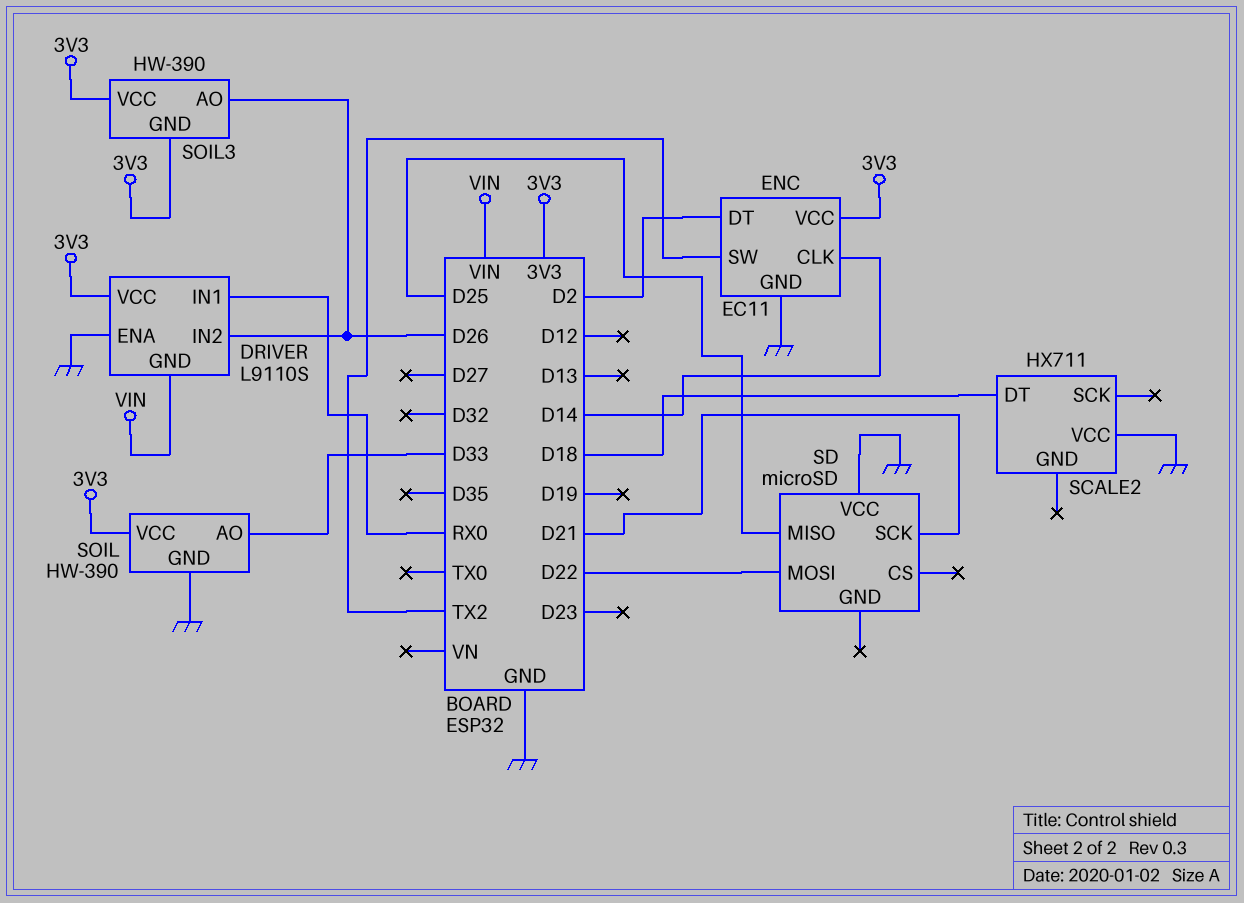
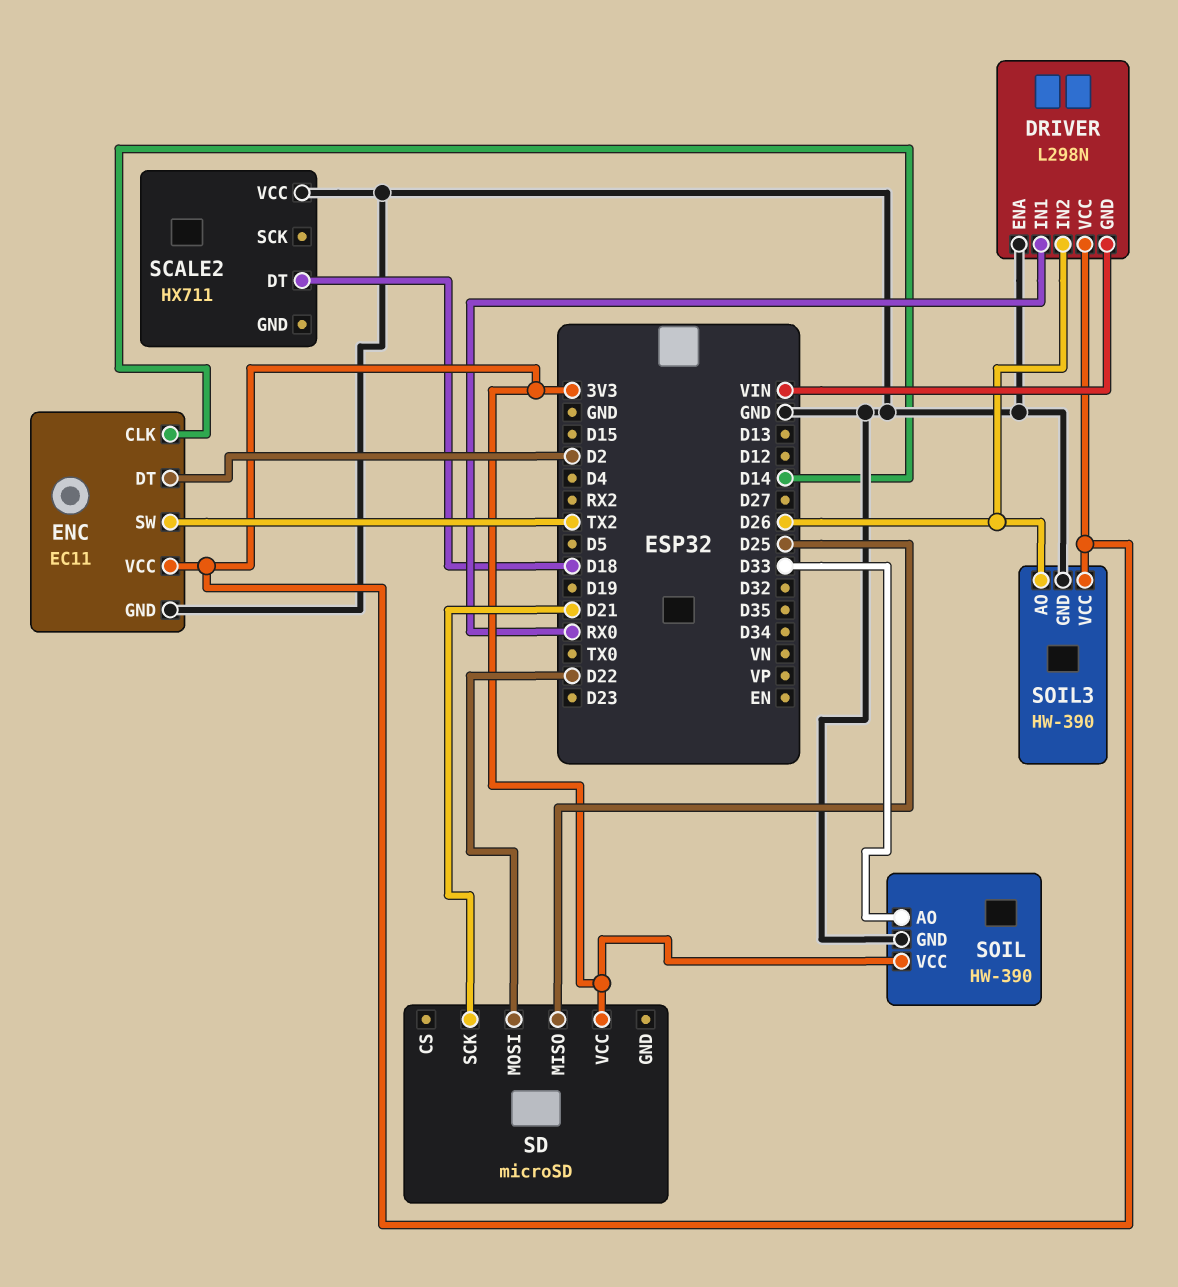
DRIVER: L9110S -> L298N
SD pin VCC: GND -> 3V3
SOIL3 pin GND: 3V3 -> GND

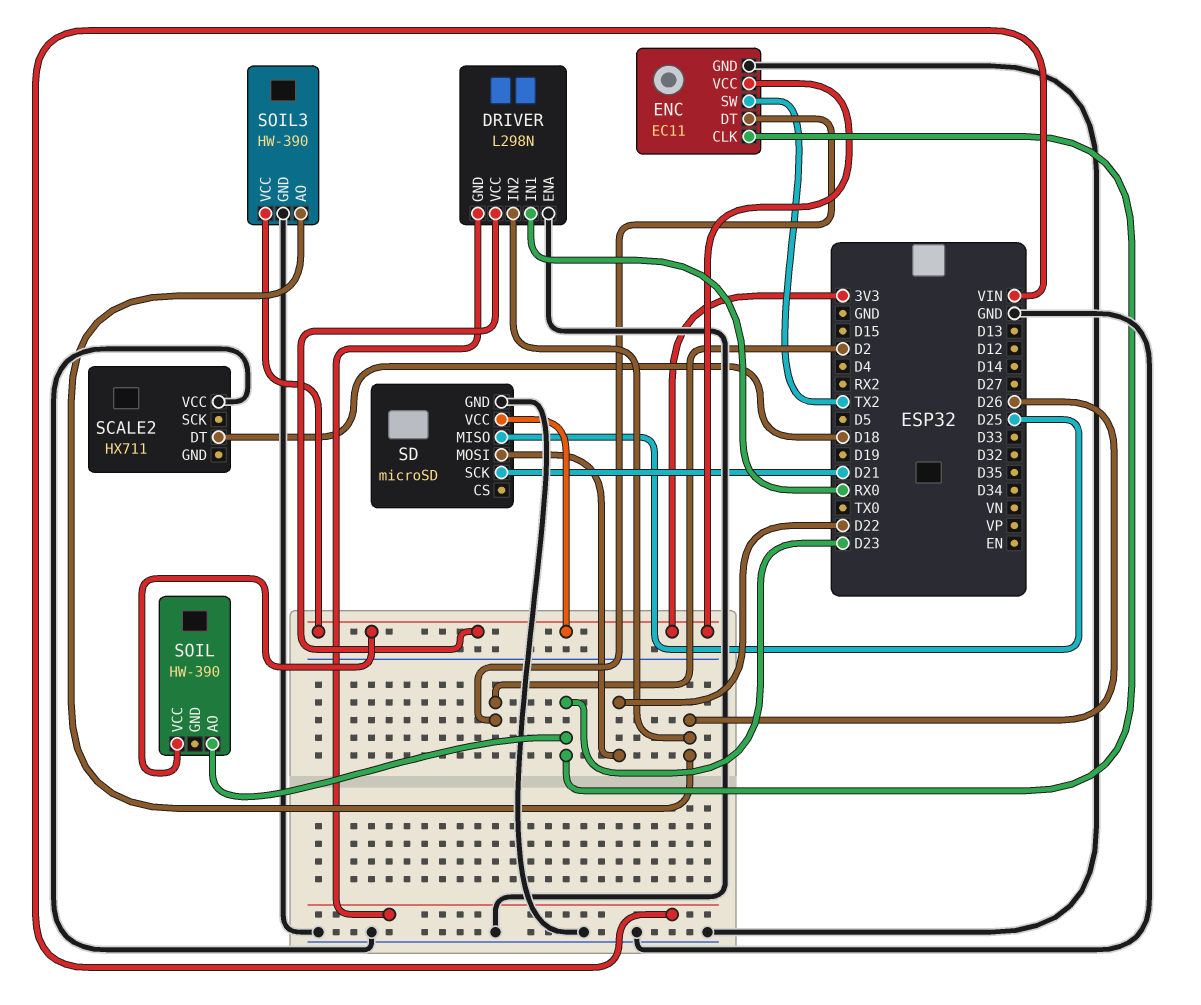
ENC pin CLK: D14 -> D23
SD pin GND: none -> GND
SOIL pin AO: D33 -> D23
SOIL pin GND: GND -> none

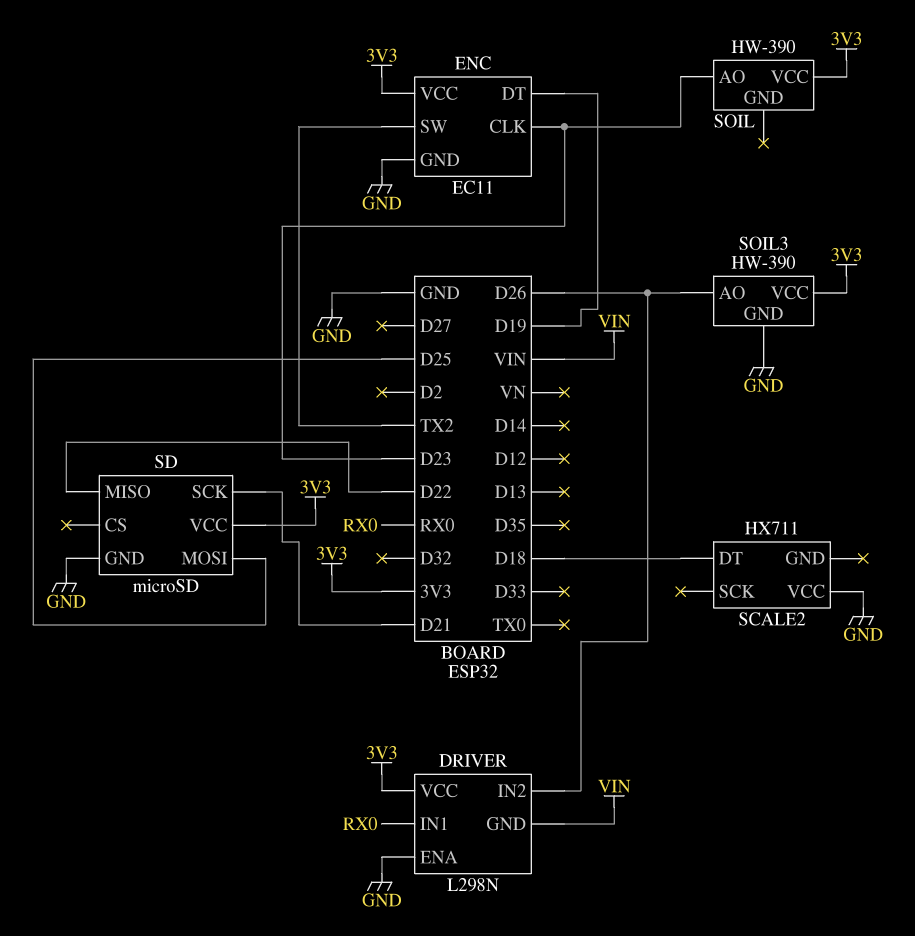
ENC pin DT: D2 -> D19
SD pin MISO: D25 -> D22
SD pin MOSI: D22 -> D25

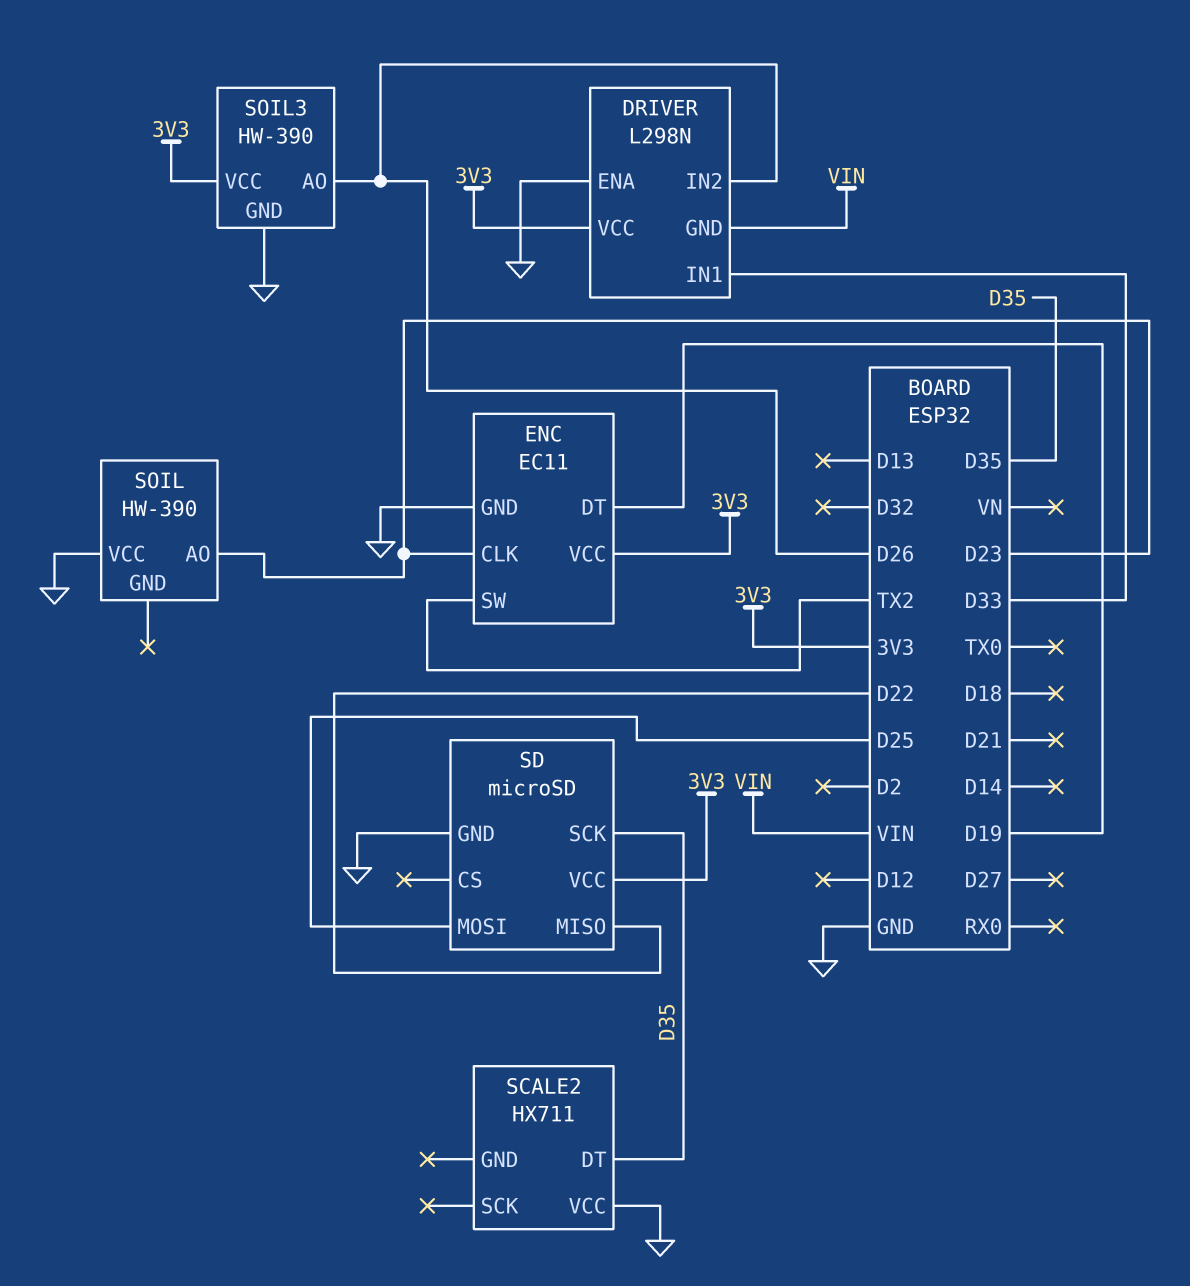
DRIVER pin IN1: RX0 -> D33
SCALE2 pin DT: D18 -> D35
SD pin SCK: D21 -> D35
SOIL pin VCC: 3V3 -> GND

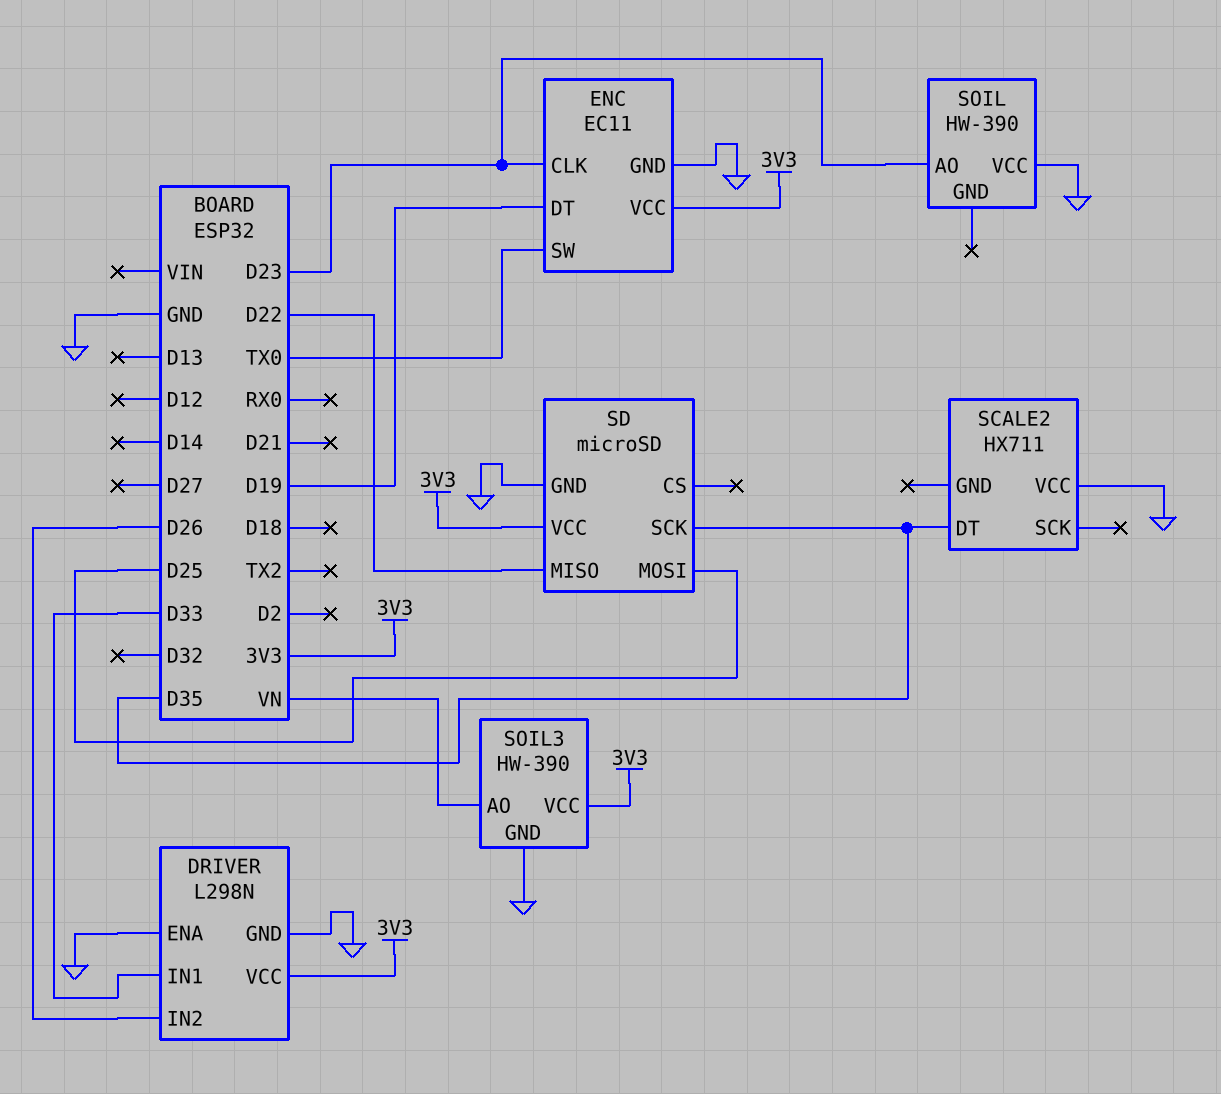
DRIVER pin GND: VIN -> GND
ENC pin SW: TX2 -> TX0
SOIL3 pin AO: D26 -> VN

